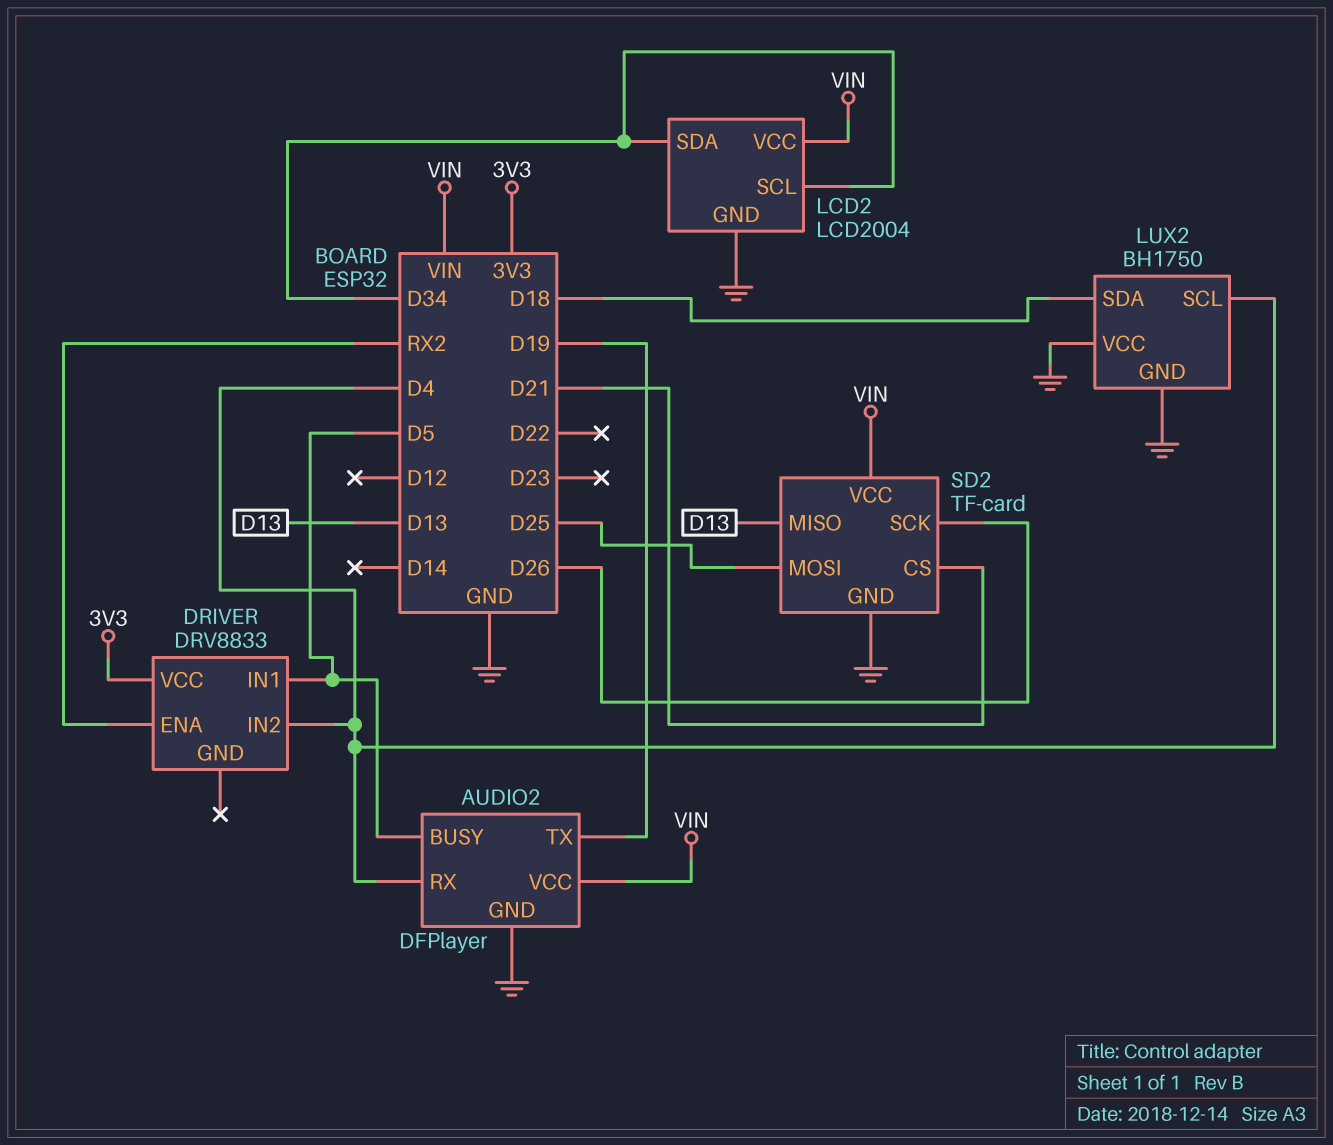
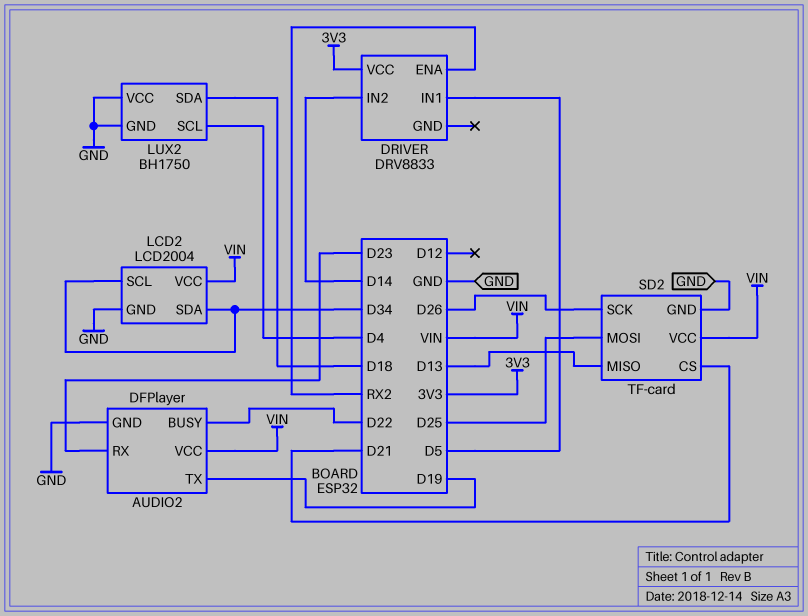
AUDIO2 pin BUSY: D5 -> D22
AUDIO2 pin RX: D4 -> D23
DRIVER pin IN2: D4 -> D14

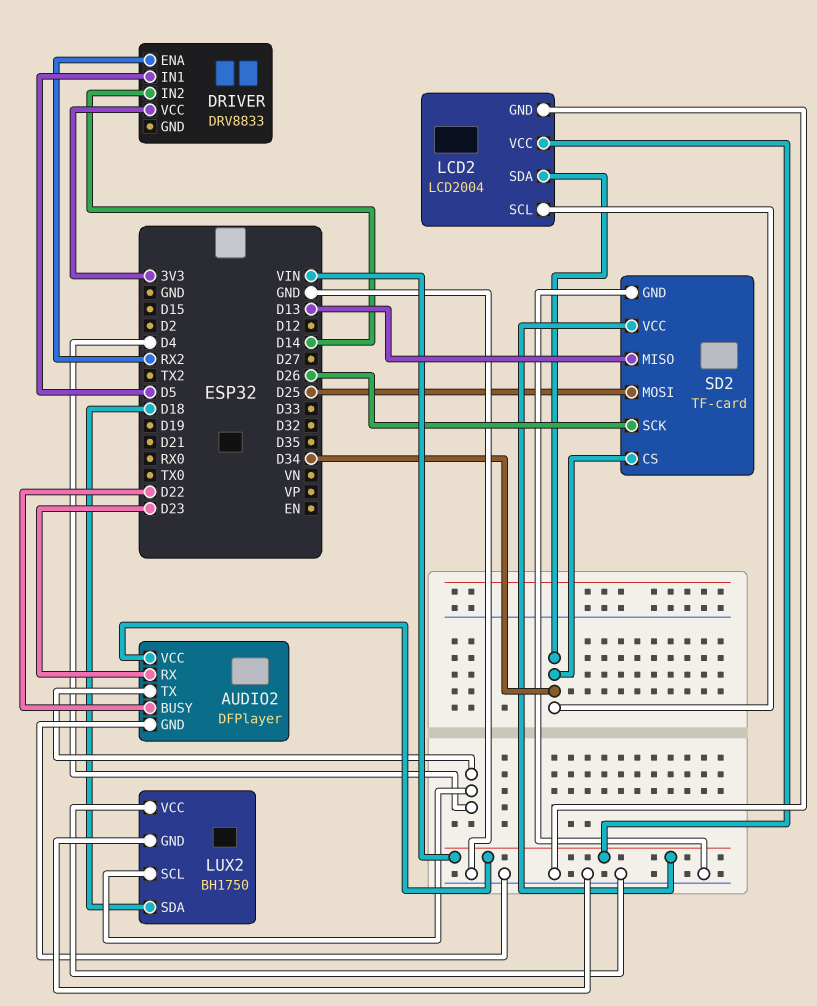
AUDIO2 pin TX: D19 -> D4
SD2 pin CS: D21 -> D34

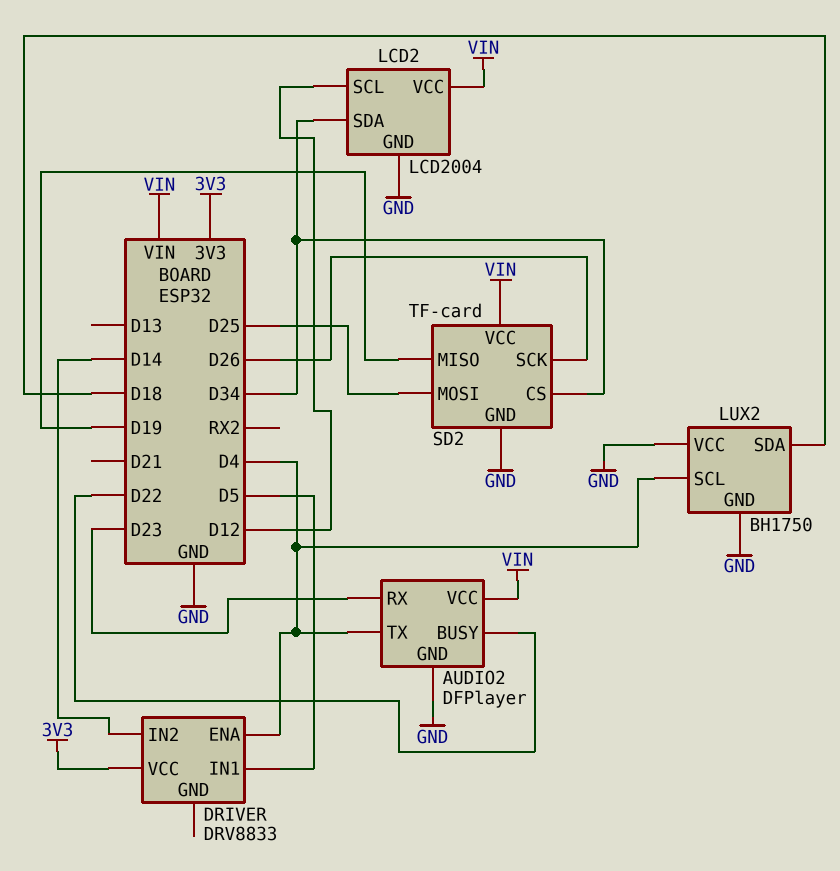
DRIVER pin ENA: RX2 -> D4
LCD2 pin SCL: D34 -> D12
SD2 pin MISO: D13 -> D19

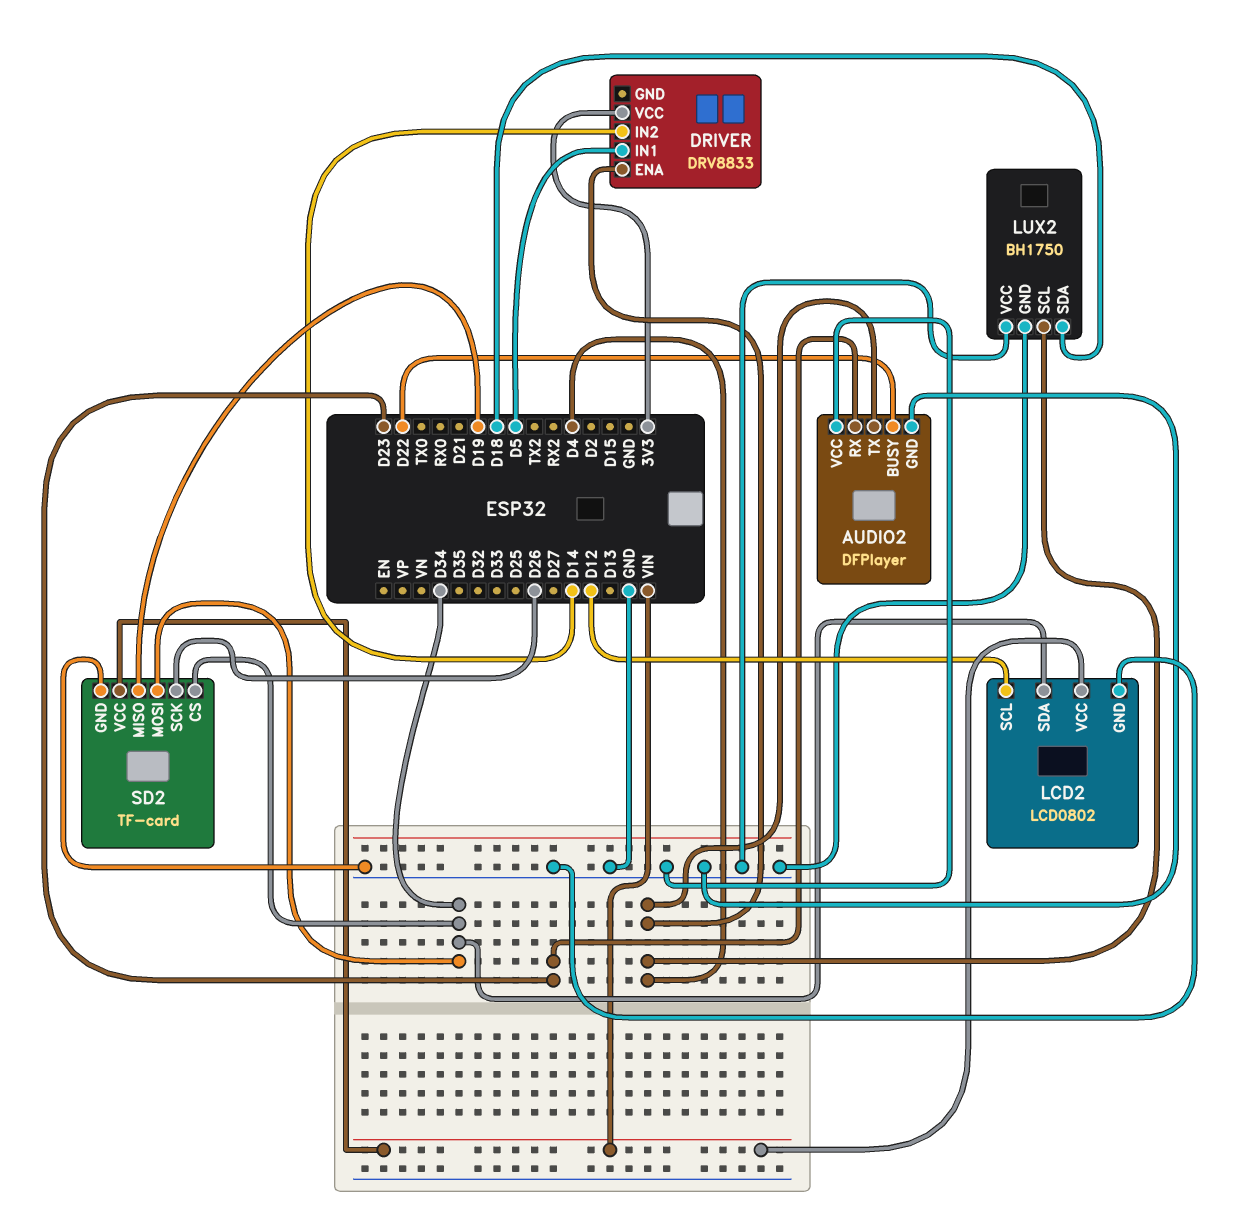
AUDIO2 pin VCC: VIN -> GND
LCD2: LCD2004 -> LCD0802
SD2 pin MOSI: D25 -> D34

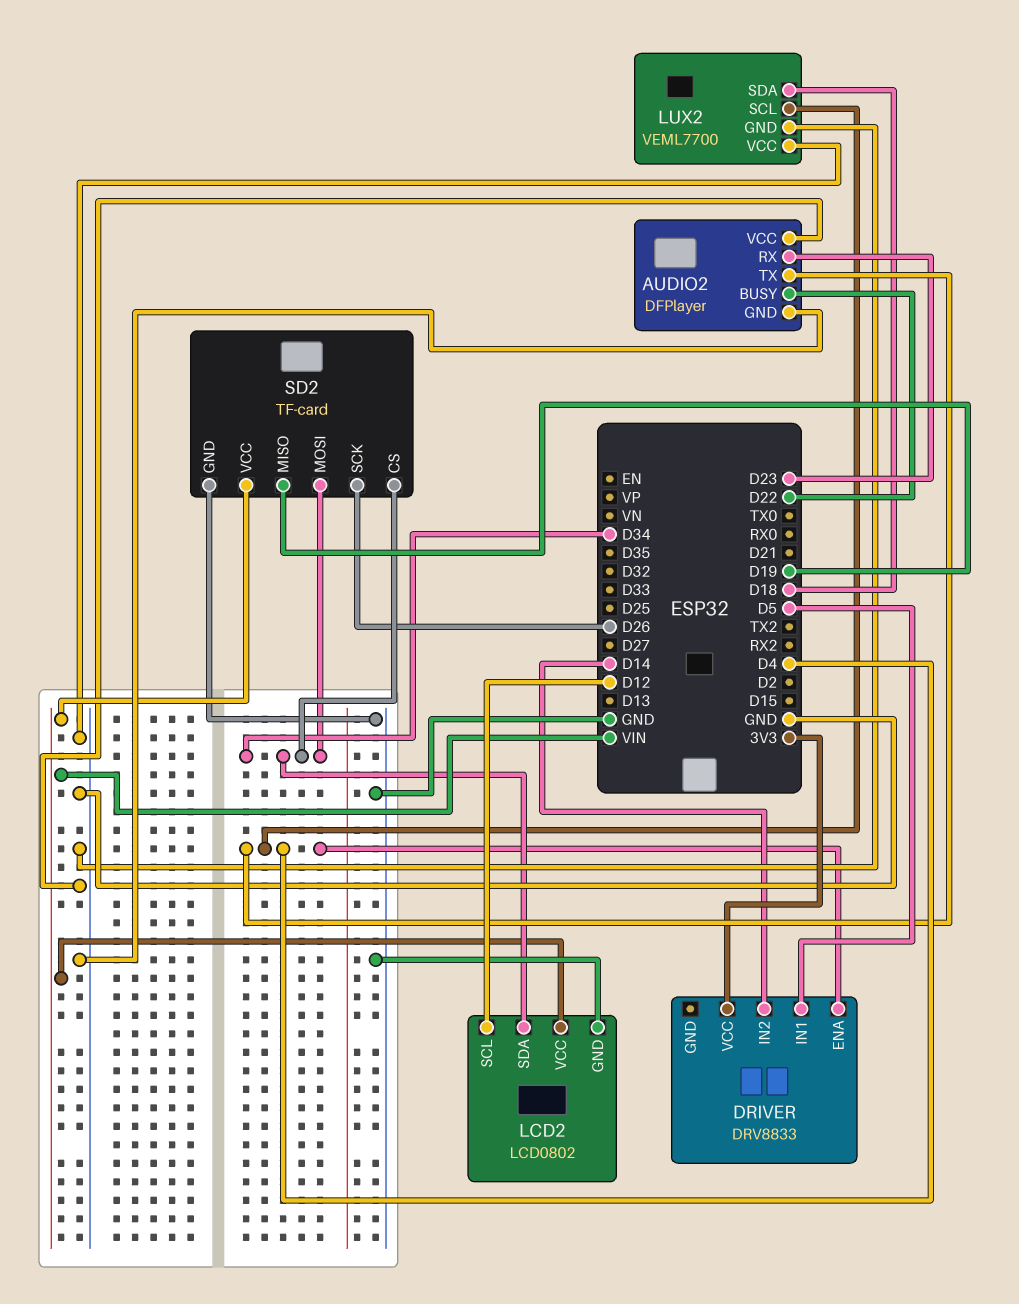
LUX2: BH1750 -> VEML7700

